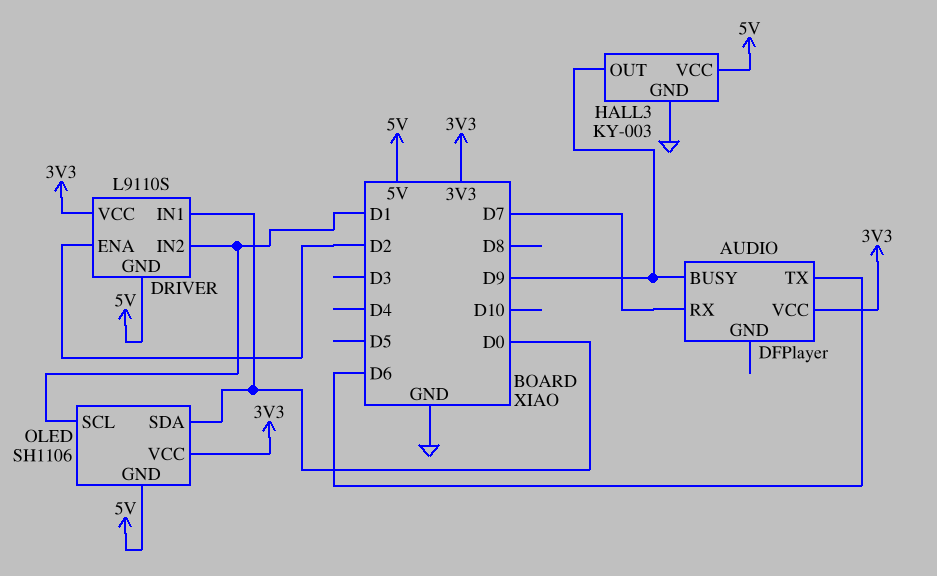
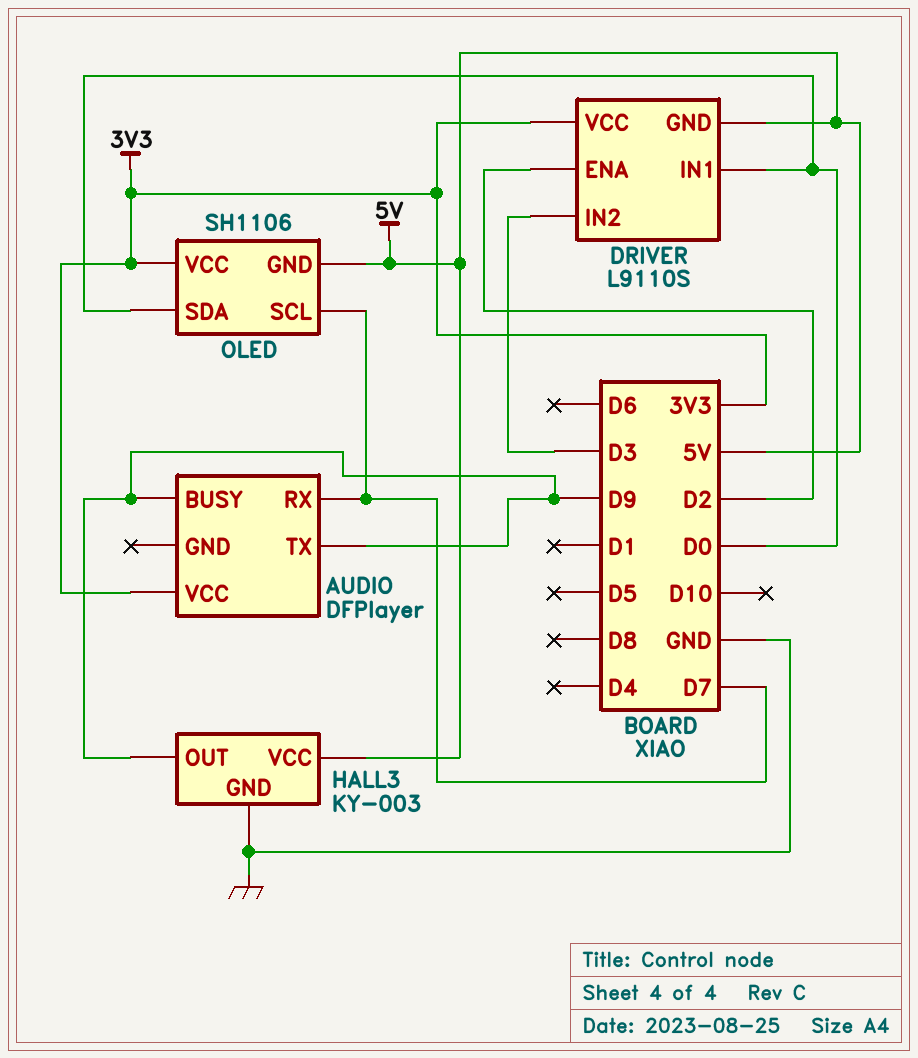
AUDIO pin TX: D6 -> D9
DRIVER pin IN2: D1 -> D3
OLED pin SCL: D1 -> D7

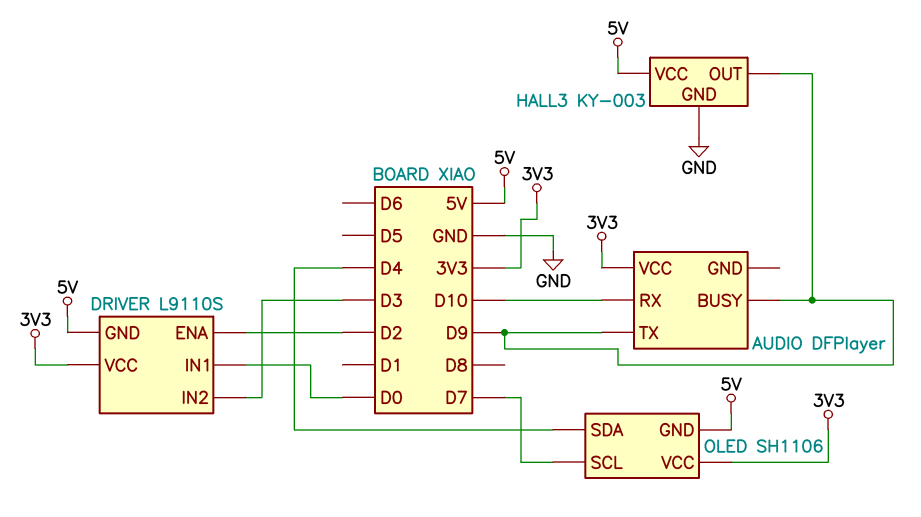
AUDIO pin RX: D7 -> D10
OLED pin SDA: D0 -> D4

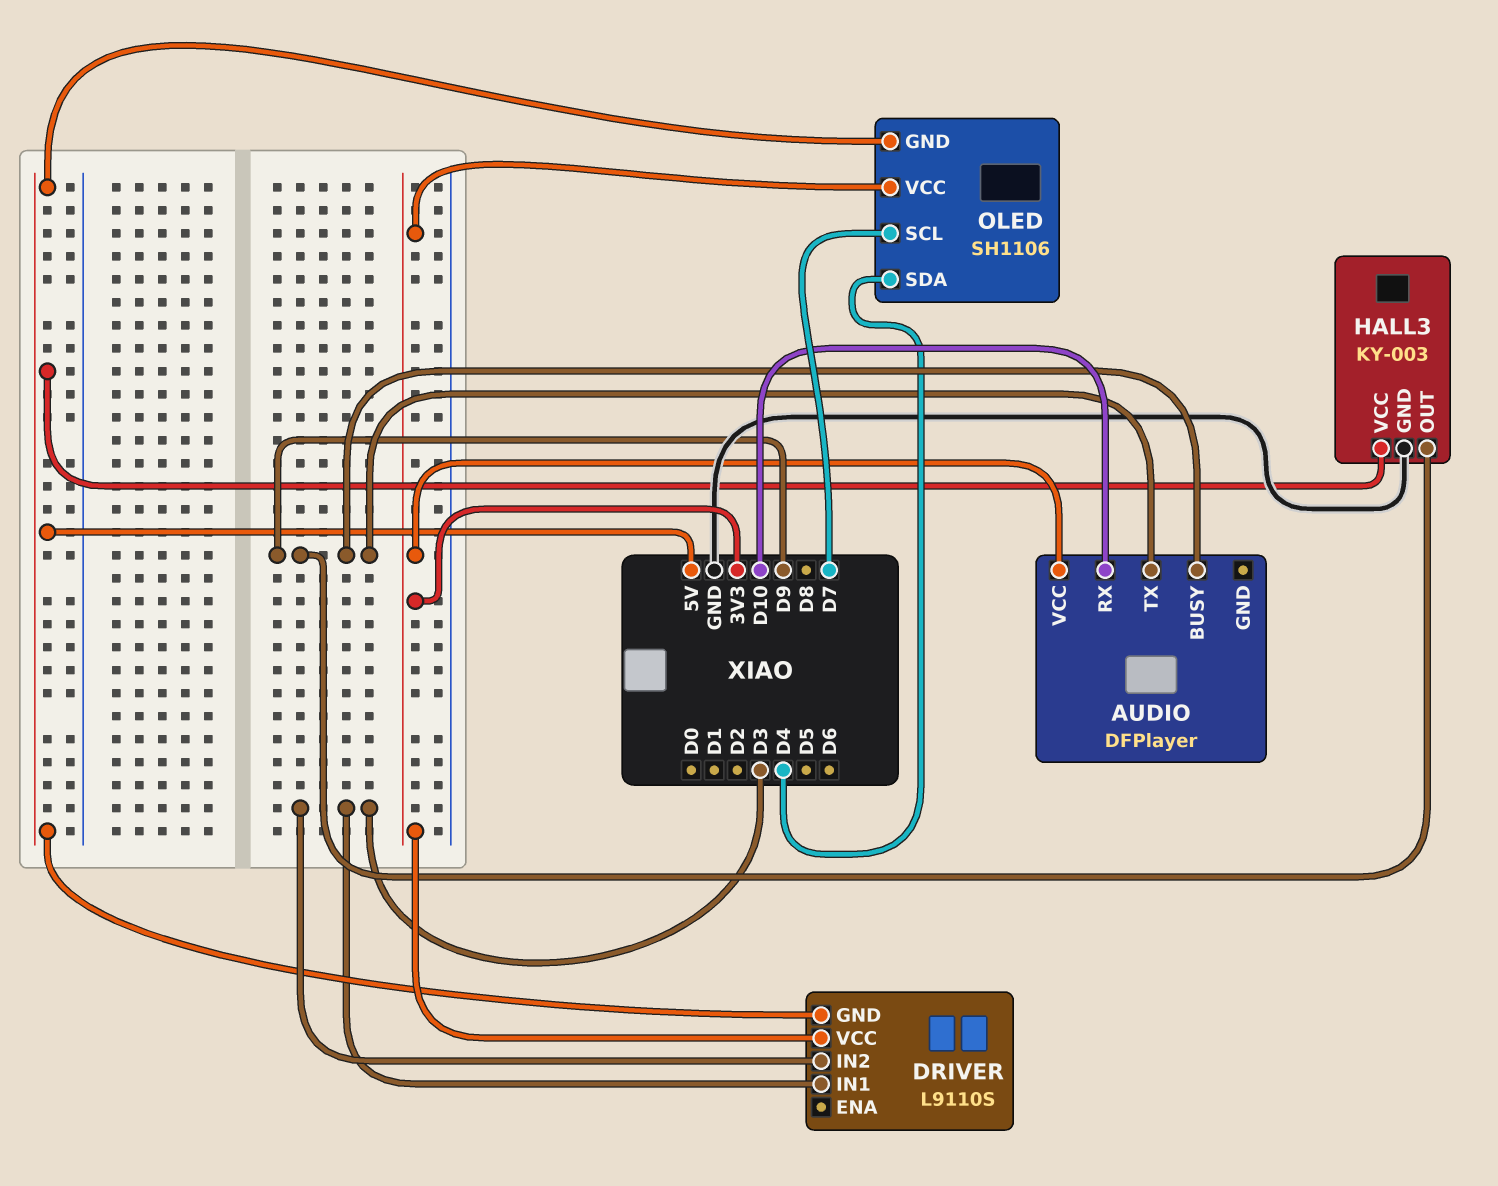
DRIVER pin ENA: D2 -> none
DRIVER pin IN1: D0 -> D3

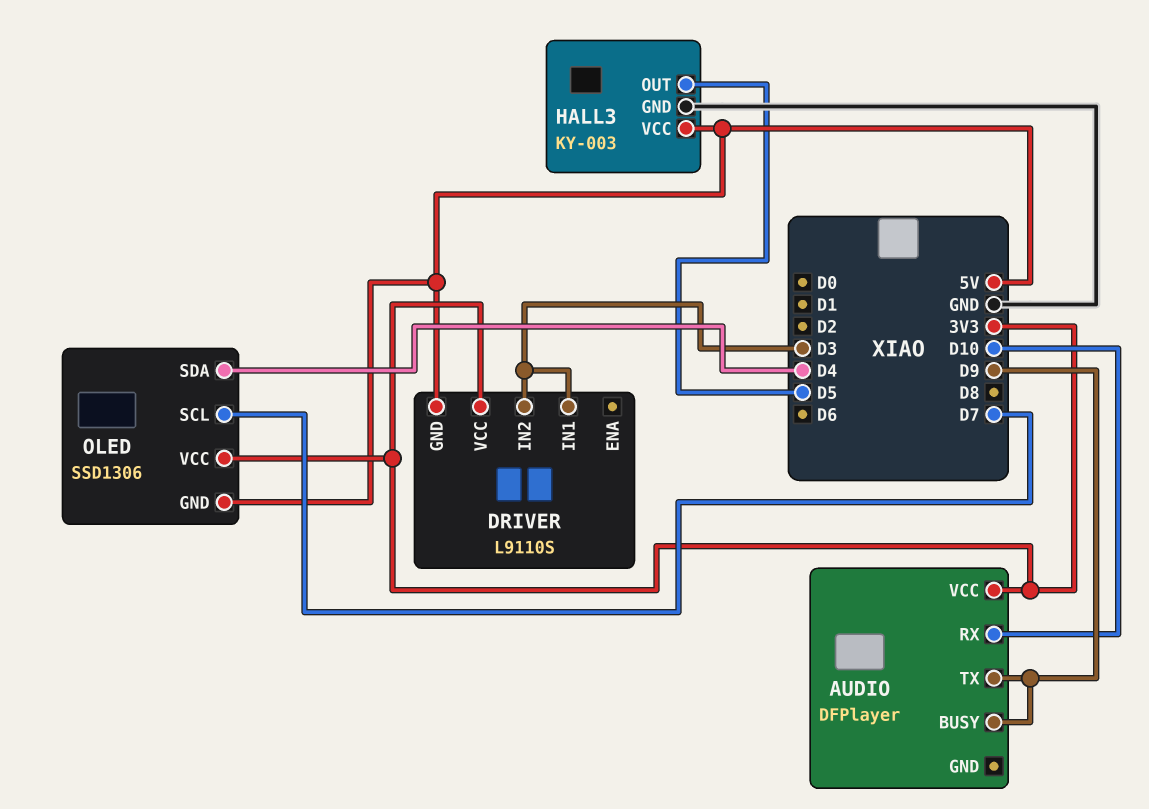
HALL3 pin OUT: D9 -> D5
OLED: SH1106 -> SSD1306

